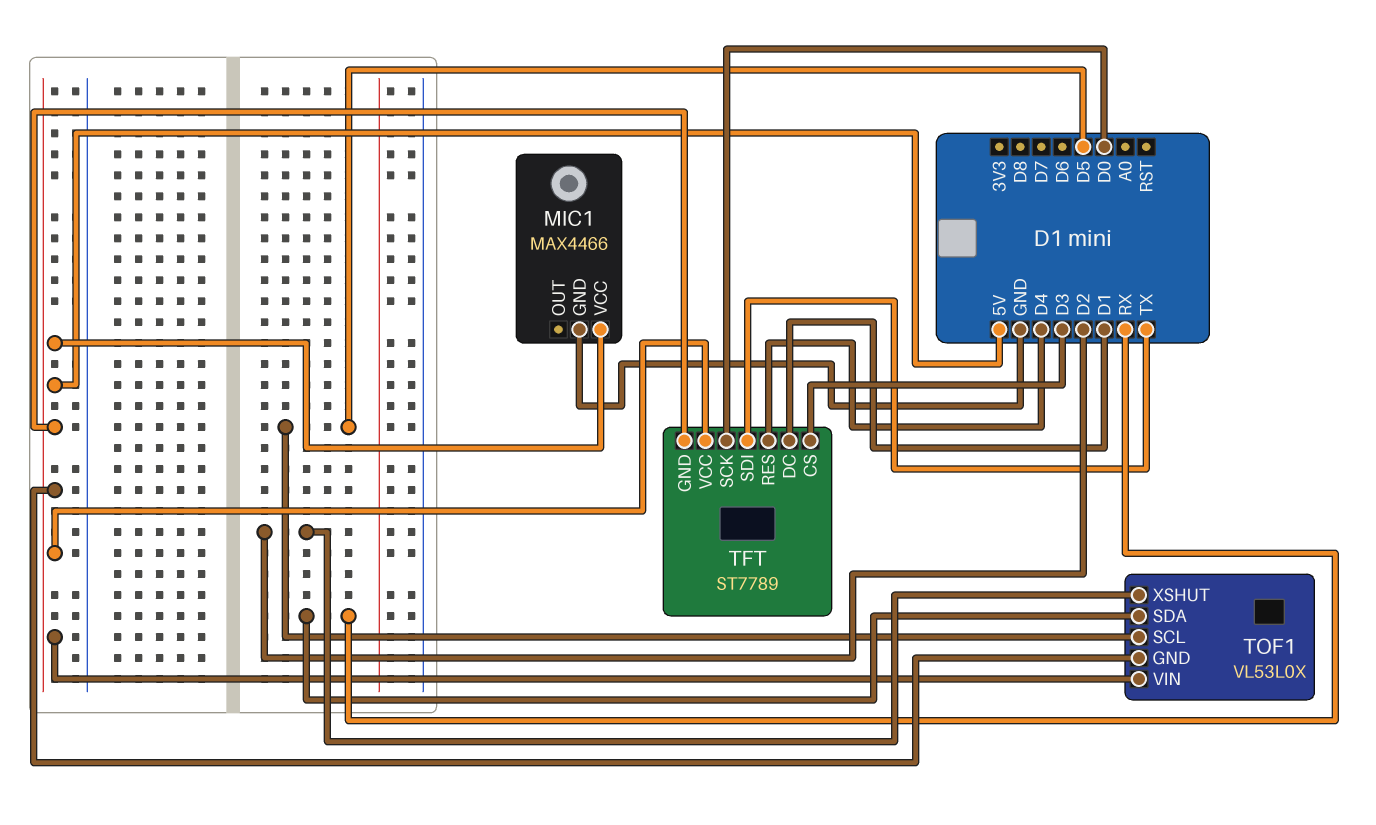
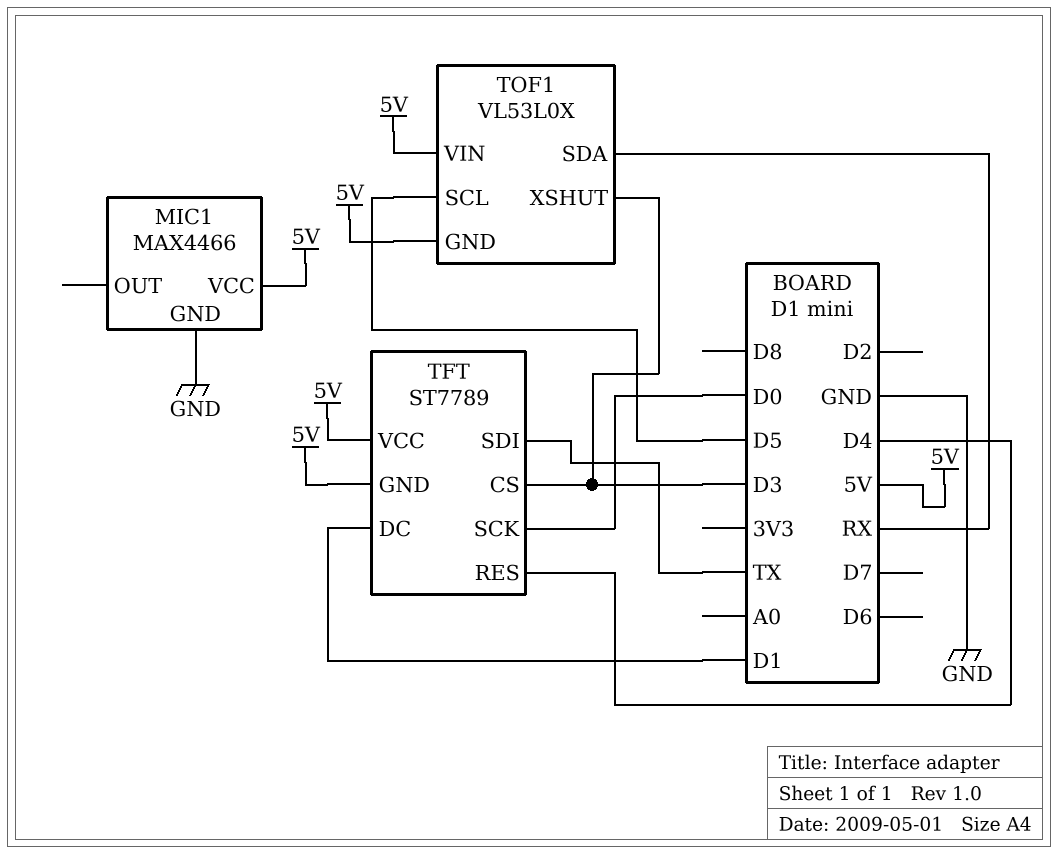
TOF1 pin XSHUT: D2 -> D3

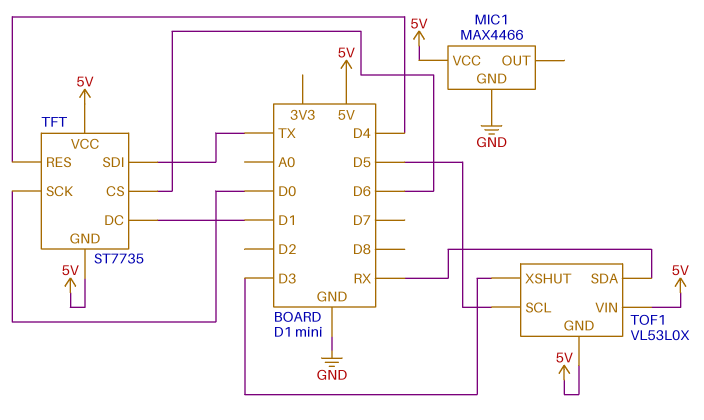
TFT: ST7789 -> ST7735
TFT pin CS: D3 -> D6

